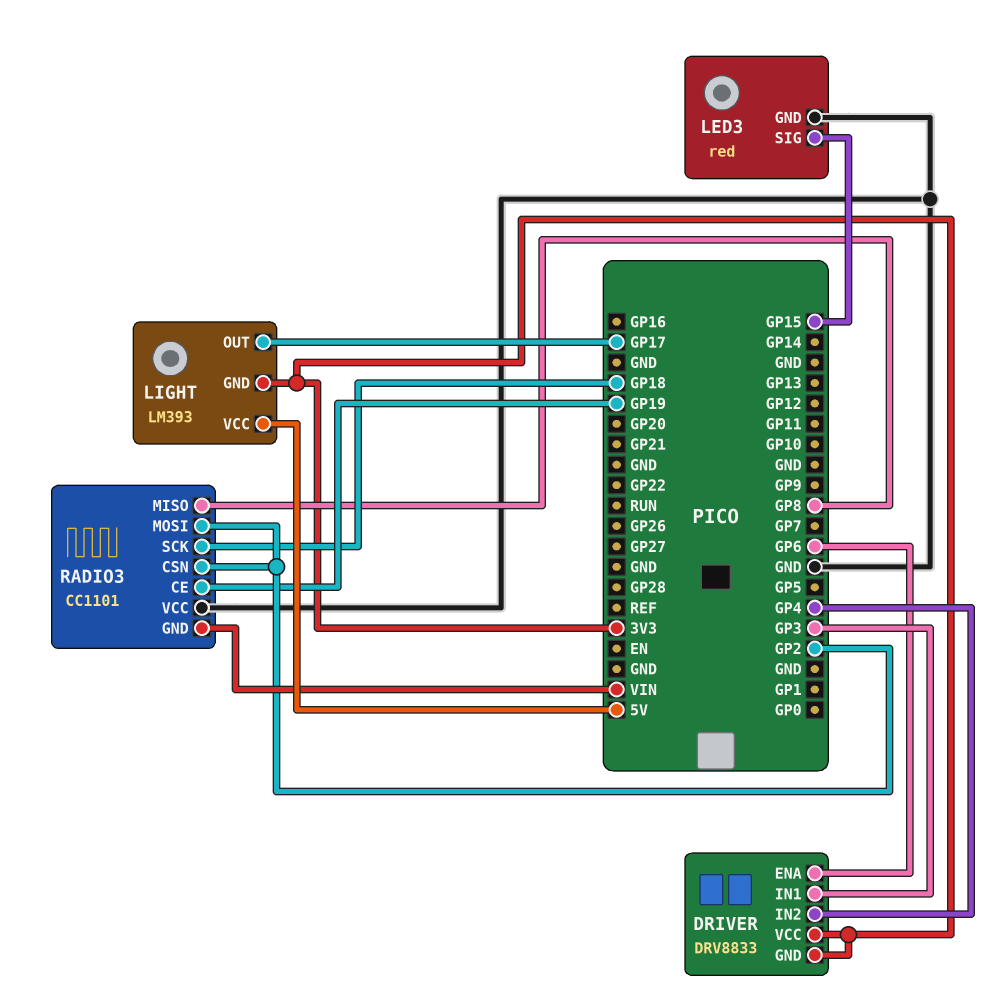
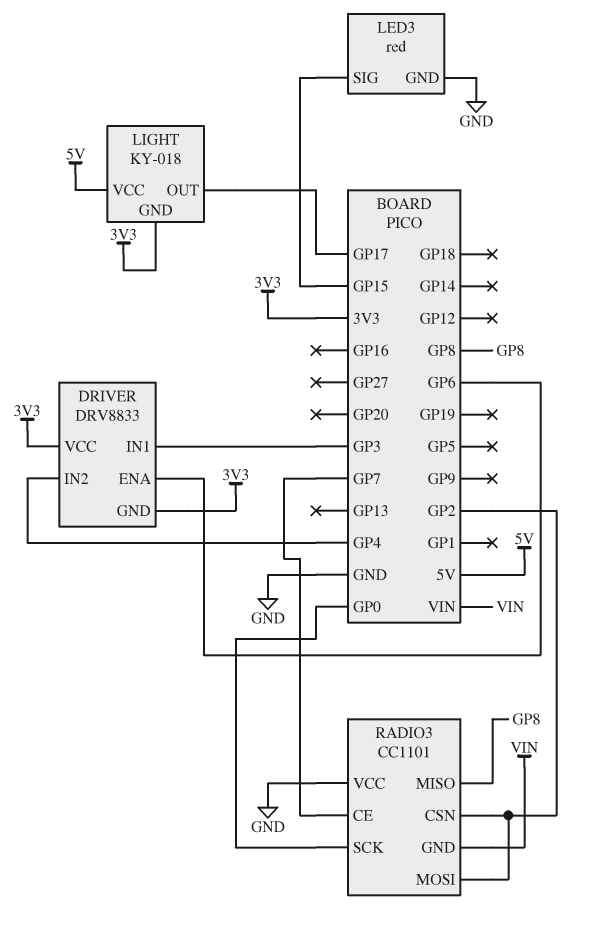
LIGHT: LM393 -> KY-018
RADIO3 pin CE: GP19 -> GP7
RADIO3 pin SCK: GP18 -> GP0

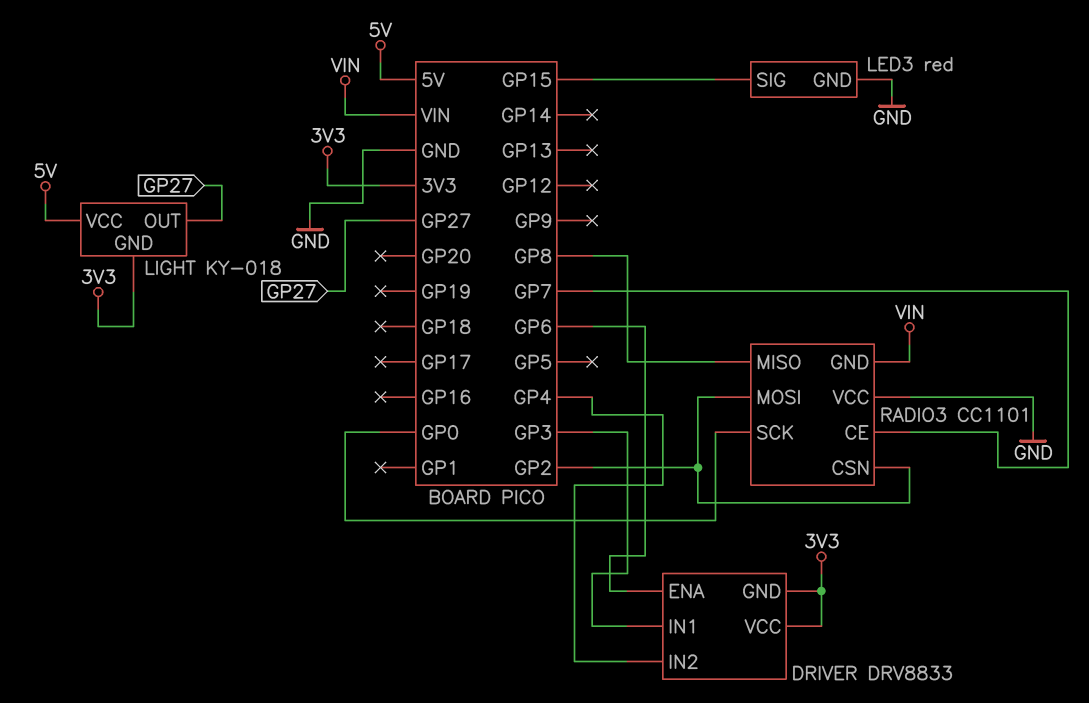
LIGHT pin OUT: GP17 -> GP27

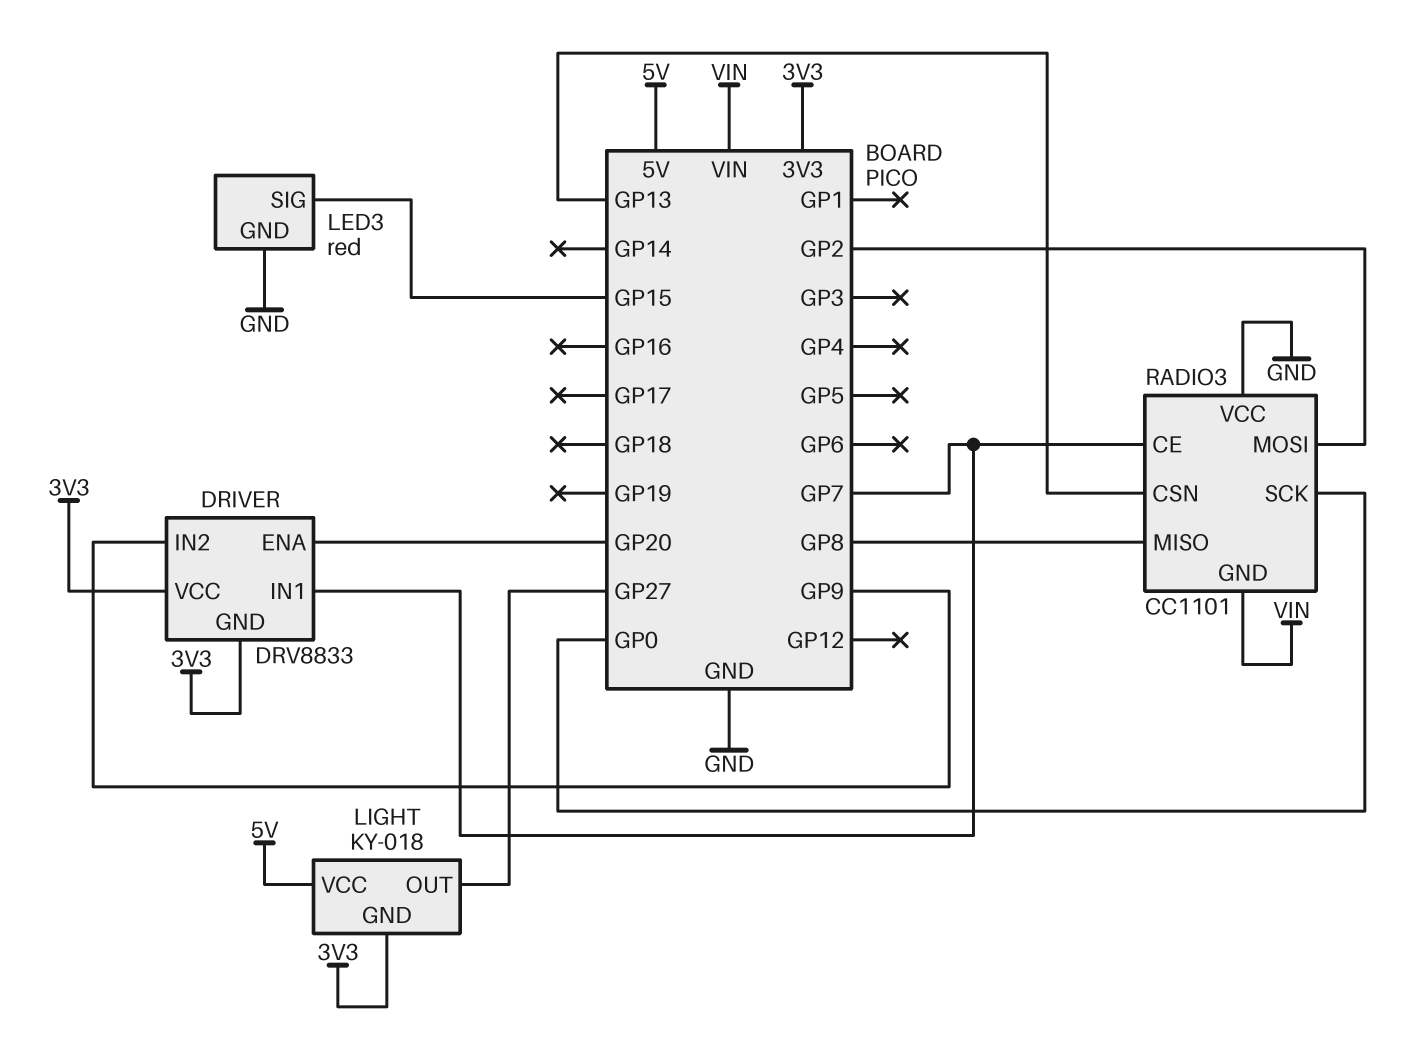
DRIVER pin ENA: GP6 -> GP20
DRIVER pin IN1: GP3 -> GP7
DRIVER pin IN2: GP4 -> GP9
RADIO3 pin CSN: GP2 -> GP13

